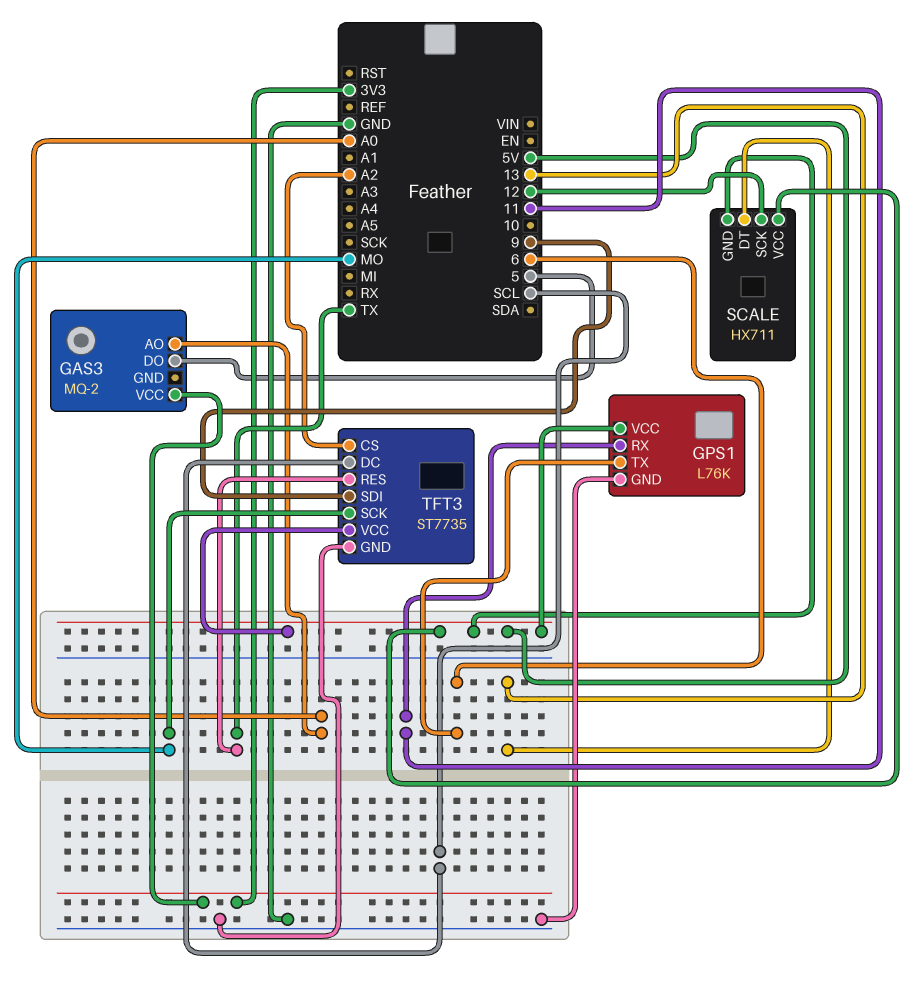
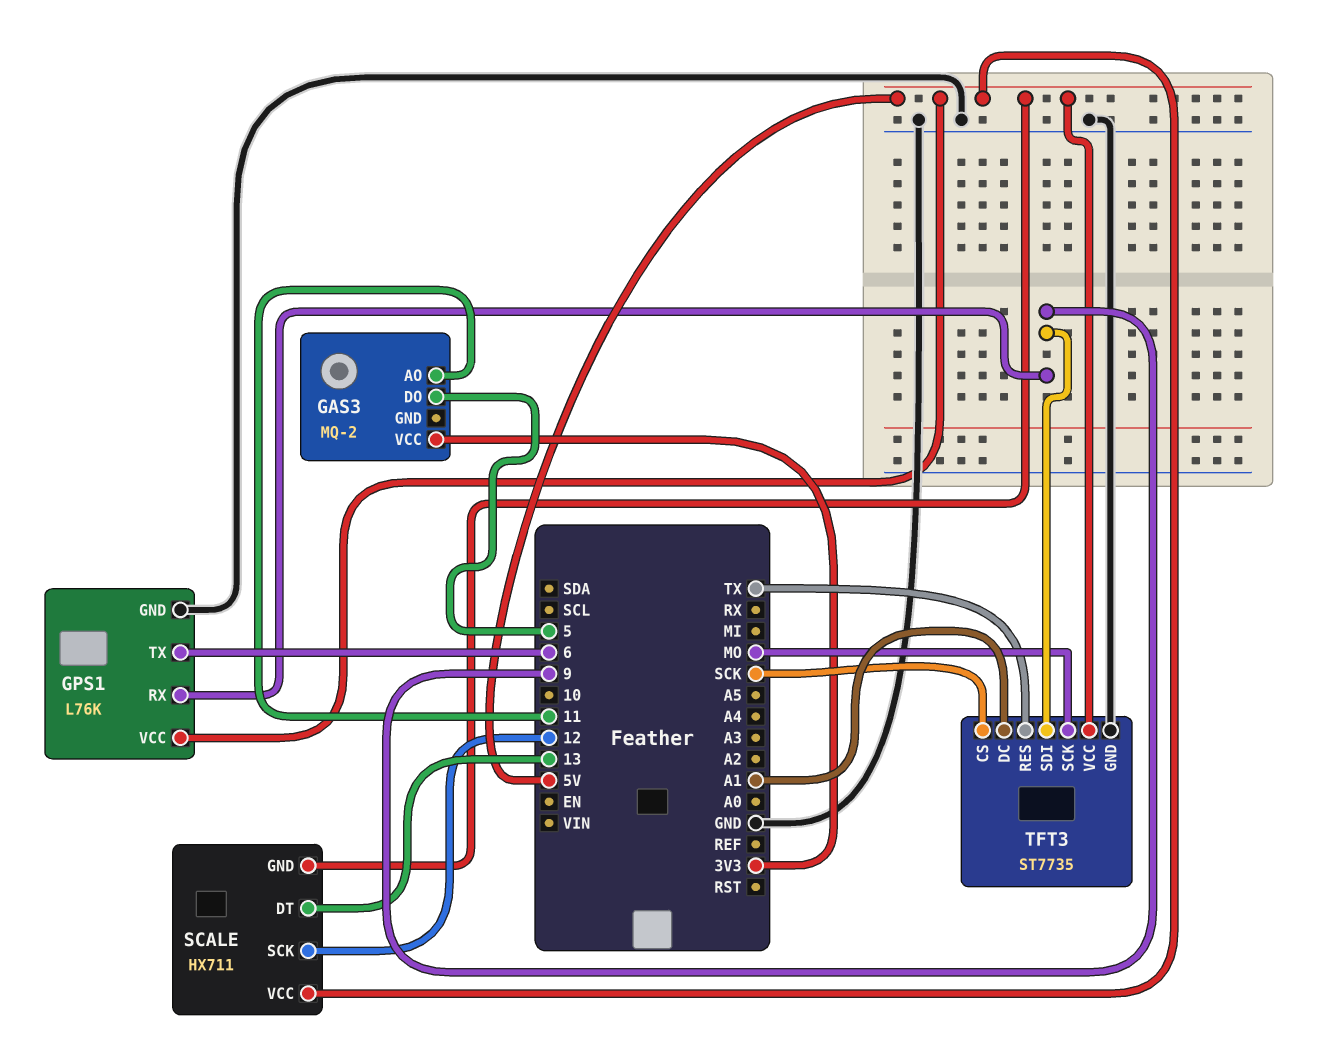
GAS3 pin AO: A0 -> 11
GPS1 pin RX: 11 -> 9
TFT3 pin CS: A2 -> SCK
TFT3 pin DC: SCL -> A1

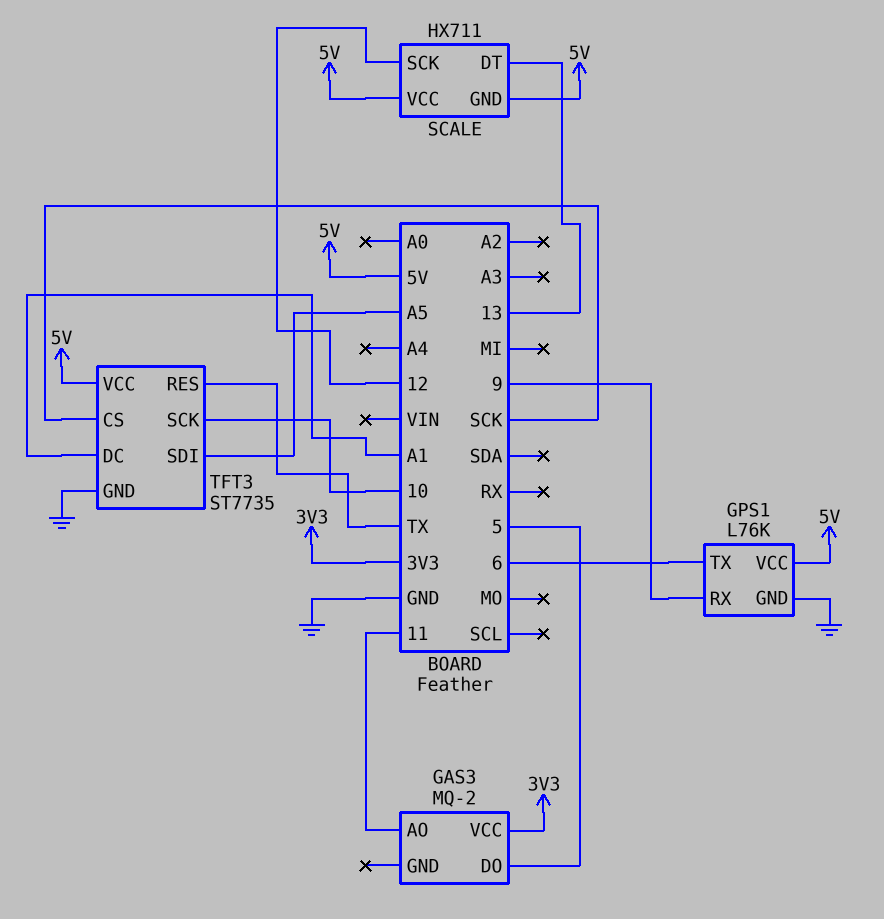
TFT3 pin SCK: MO -> 10
TFT3 pin SDI: 9 -> A5

